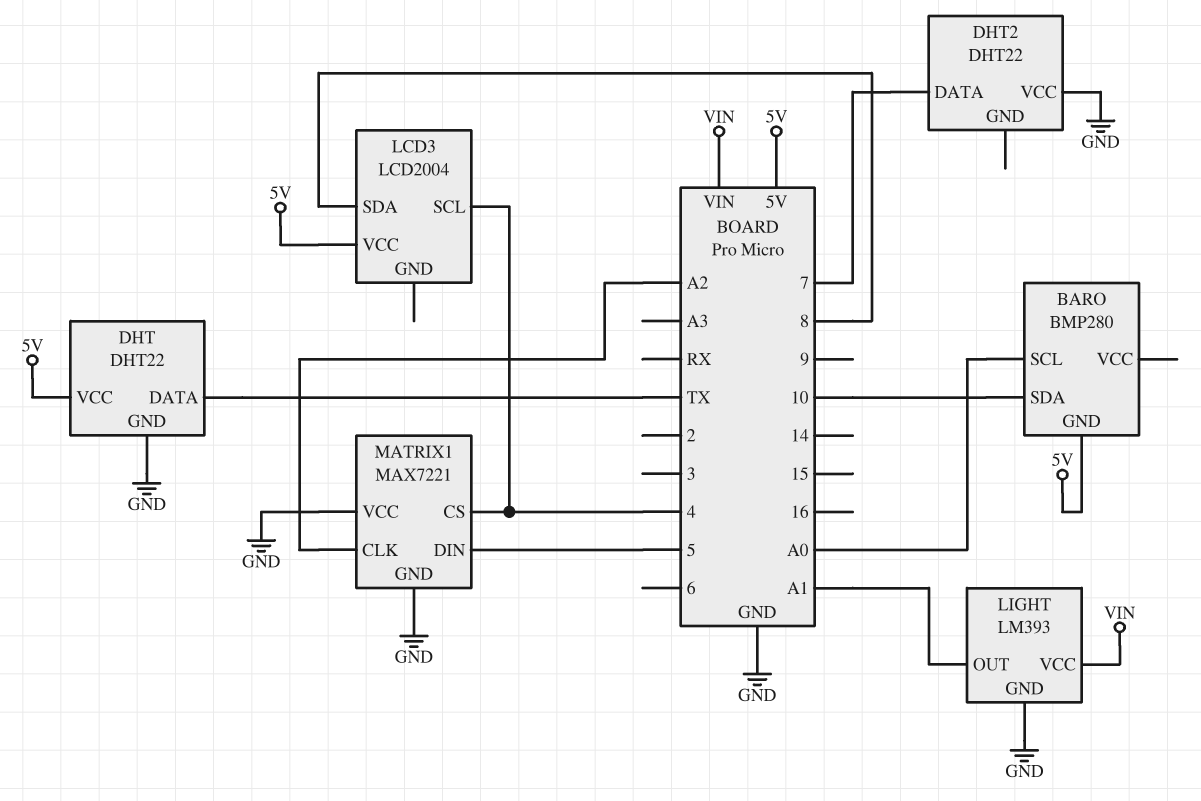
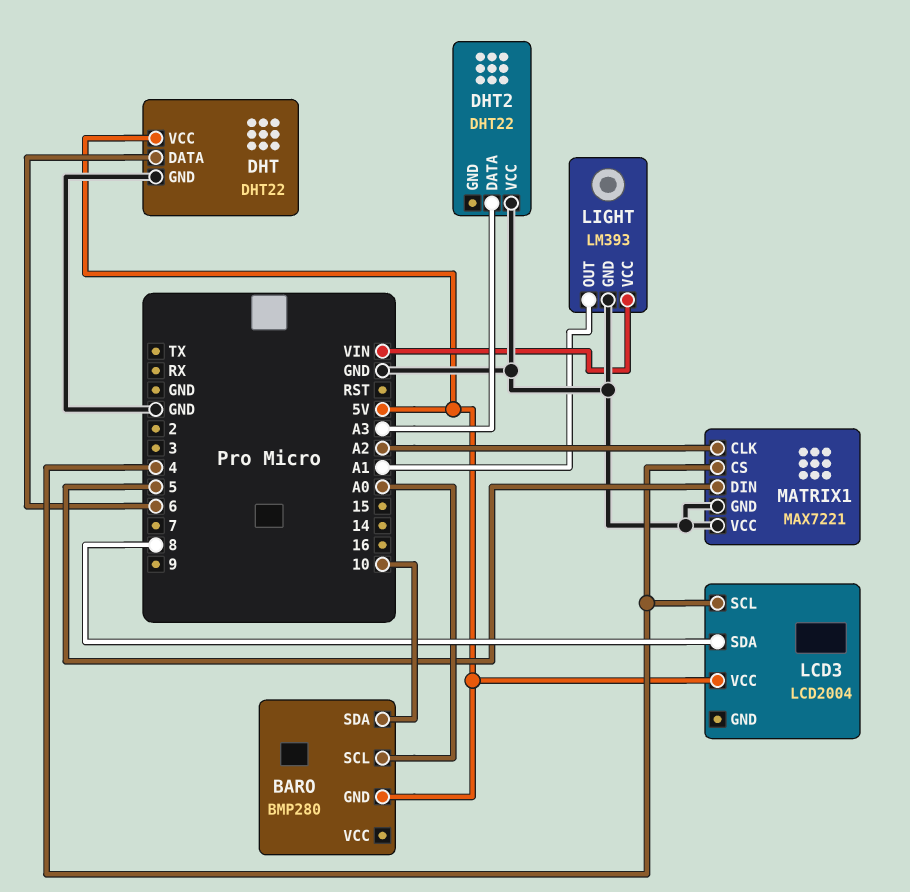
DHT pin DATA: TX -> 6
DHT2 pin DATA: 7 -> A3

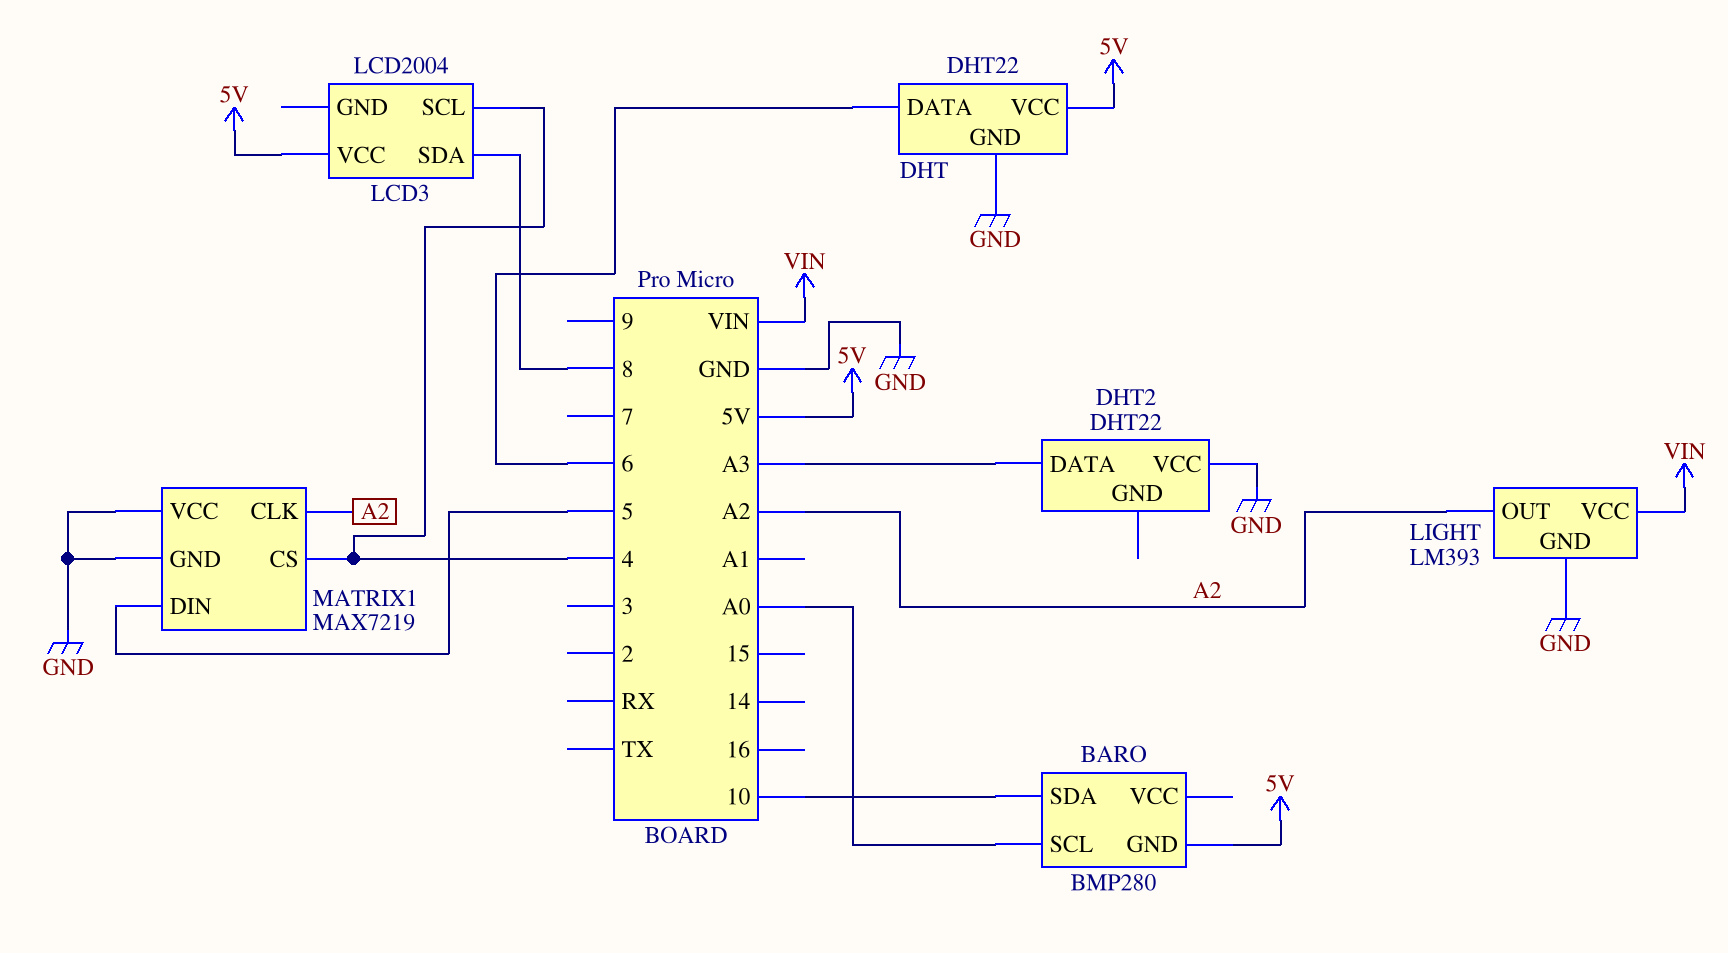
LIGHT pin OUT: A1 -> A2
MATRIX1: MAX7221 -> MAX7219

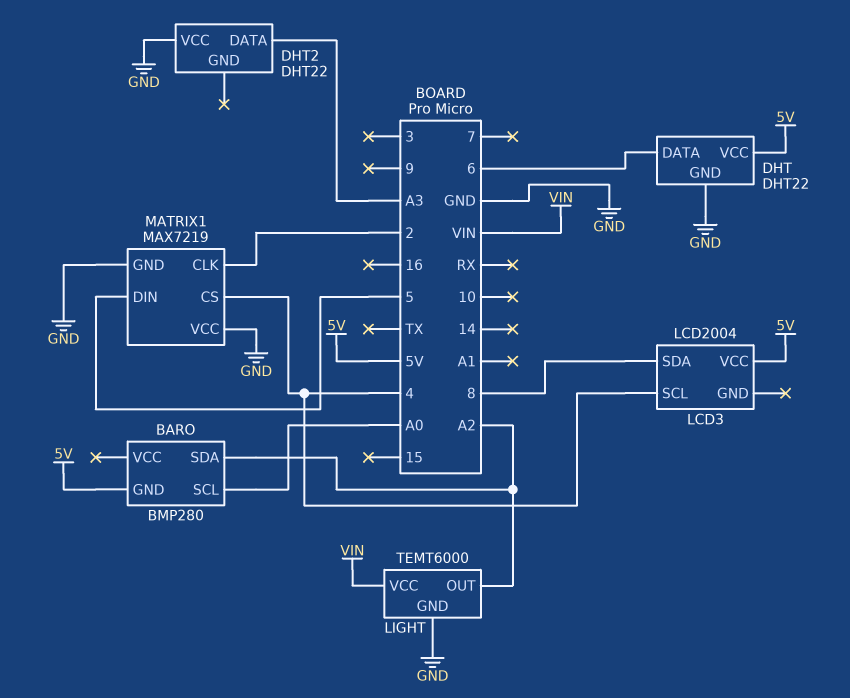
BARO pin SDA: 10 -> A2
LIGHT: LM393 -> TEMT6000
MATRIX1 pin CLK: A2 -> 2

